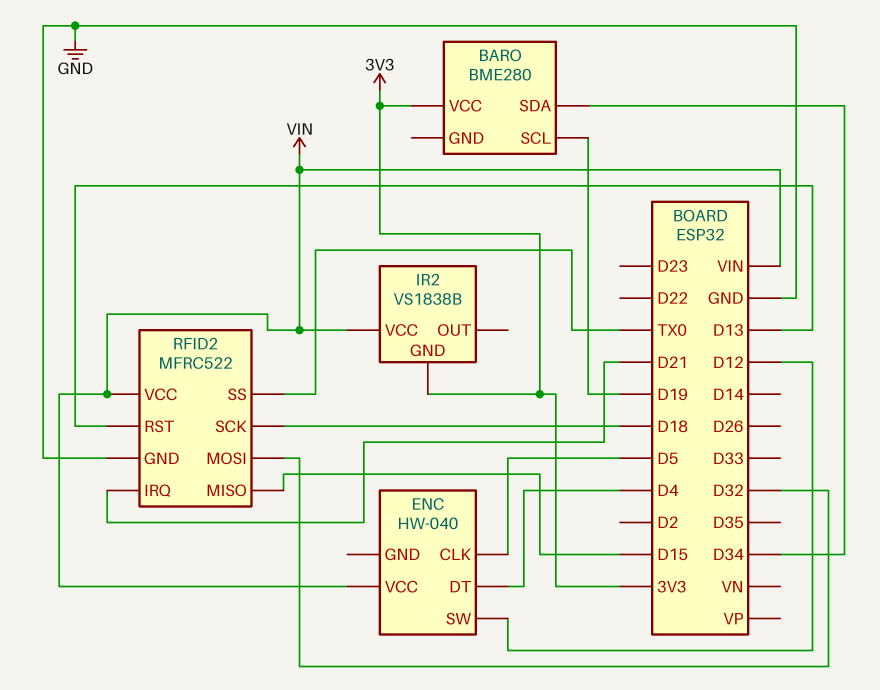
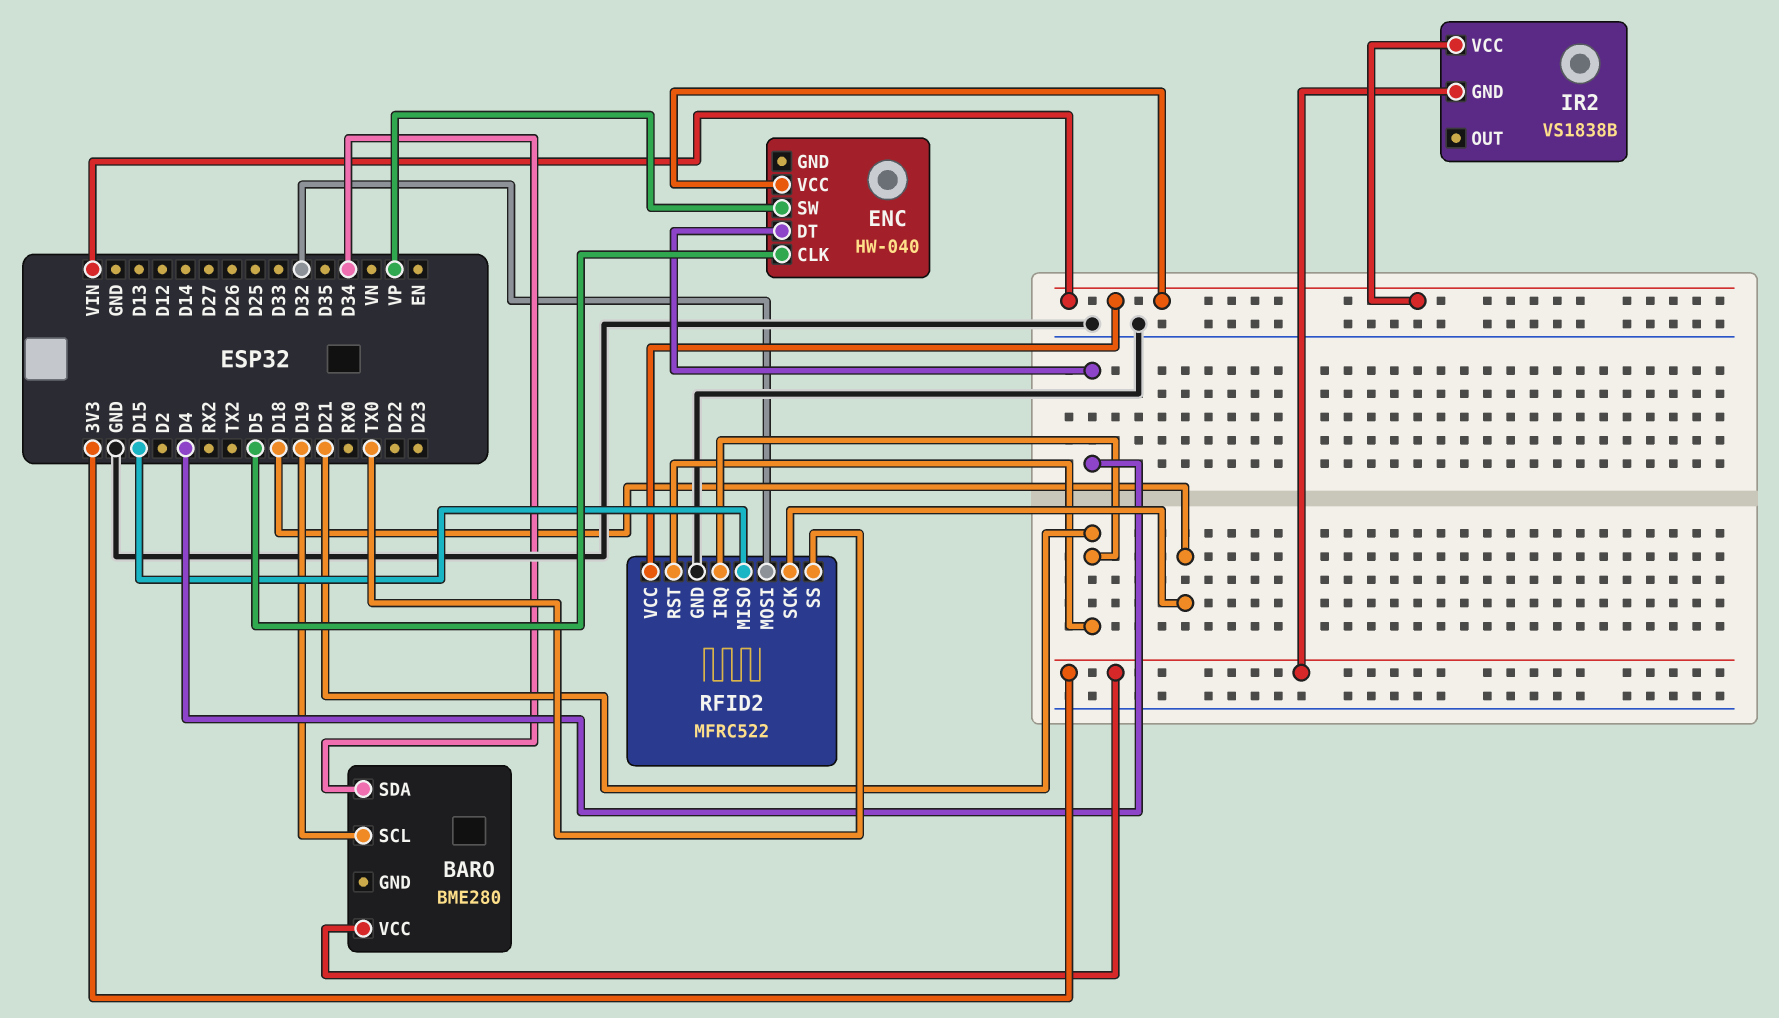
ENC pin SW: D12 -> VP
RFID2 pin RST: D13 -> D21

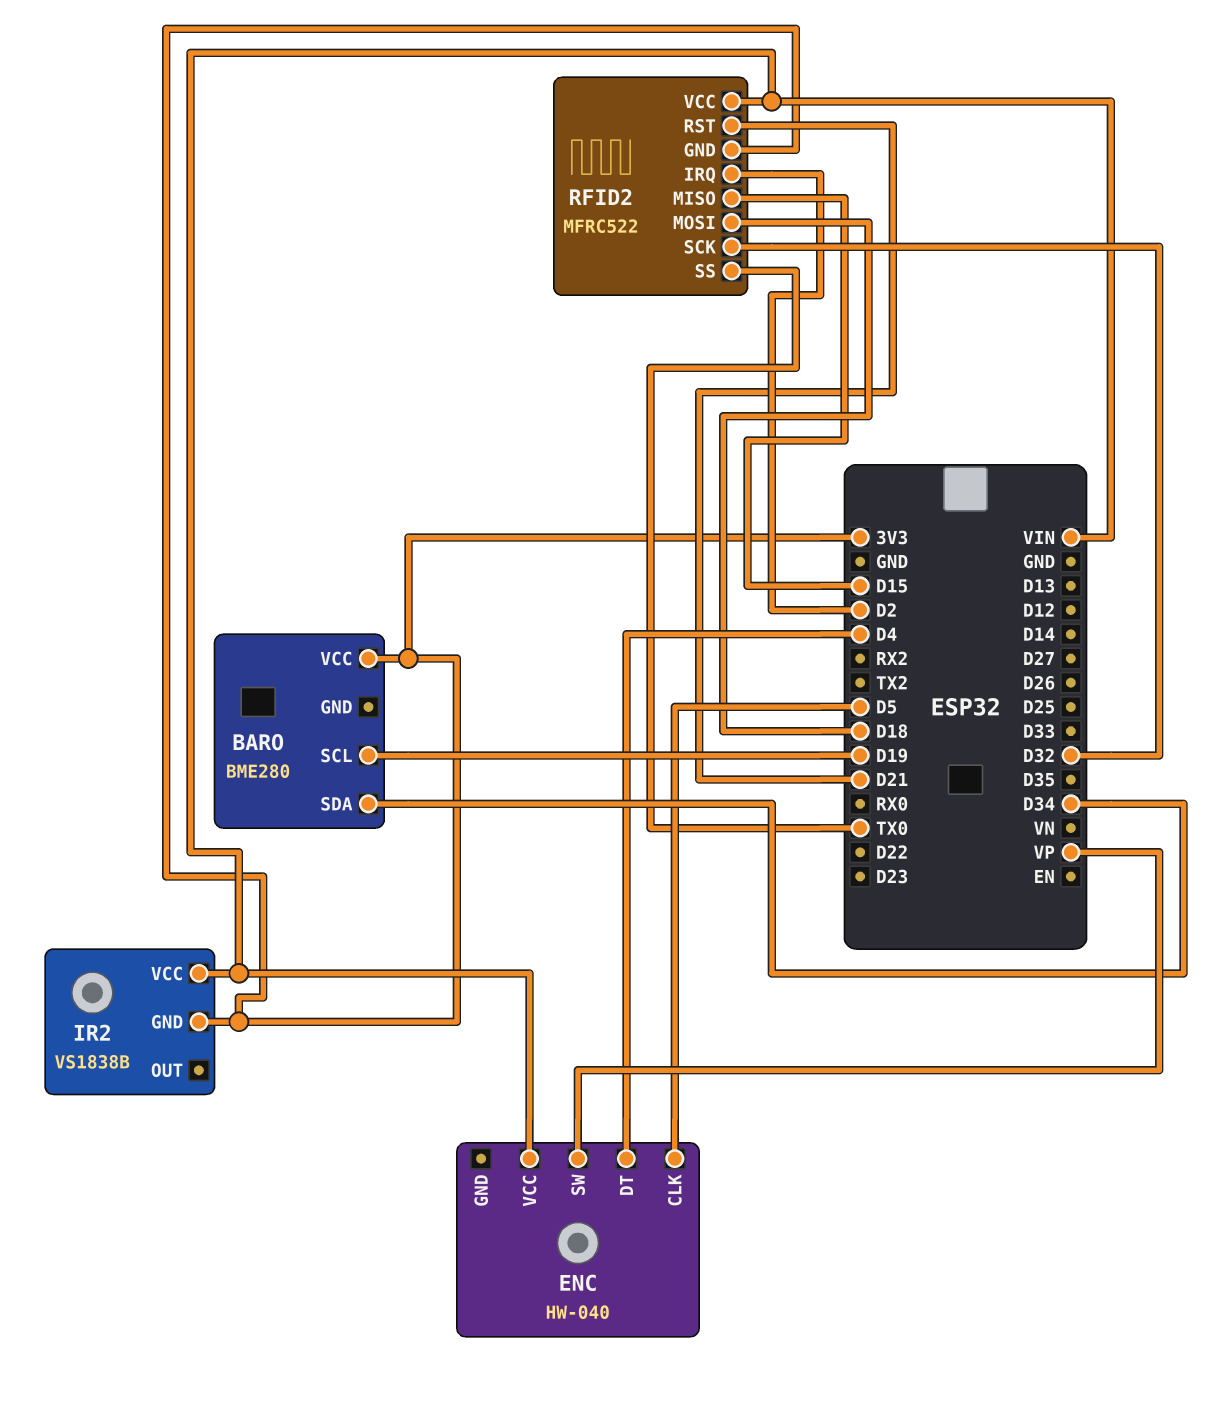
RFID2 pin GND: GND -> 3V3
RFID2 pin IRQ: D21 -> D2
RFID2 pin MOSI: D32 -> D18
RFID2 pin SCK: D18 -> D32

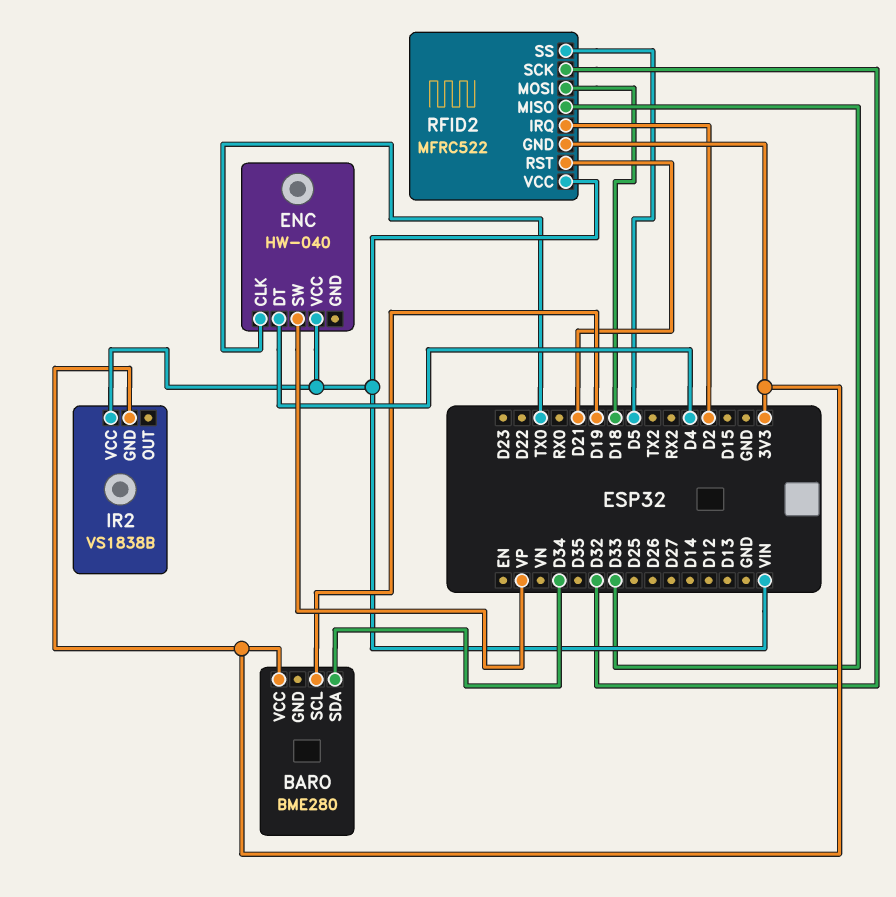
ENC pin CLK: D5 -> TX0
RFID2 pin MISO: D15 -> D33
RFID2 pin SS: TX0 -> D5

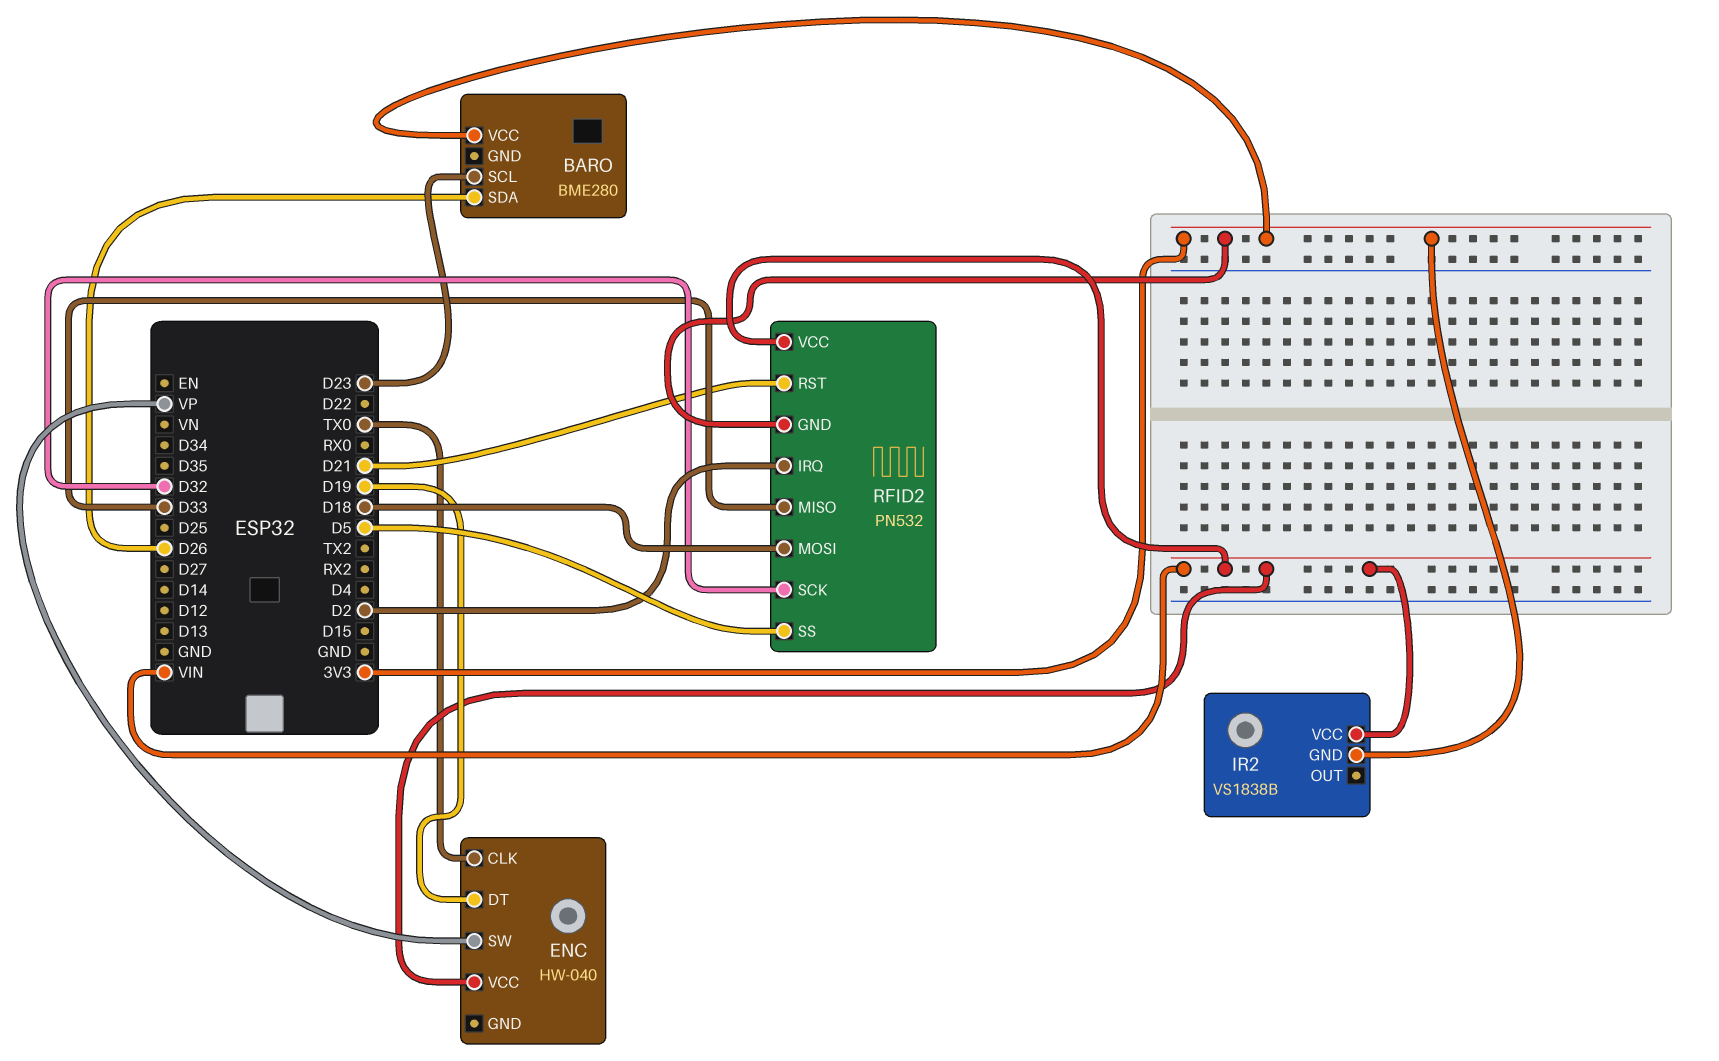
BARO pin SCL: D19 -> D23
BARO pin SDA: D34 -> D26
ENC pin DT: D4 -> D19
RFID2: MFRC522 -> PN532

